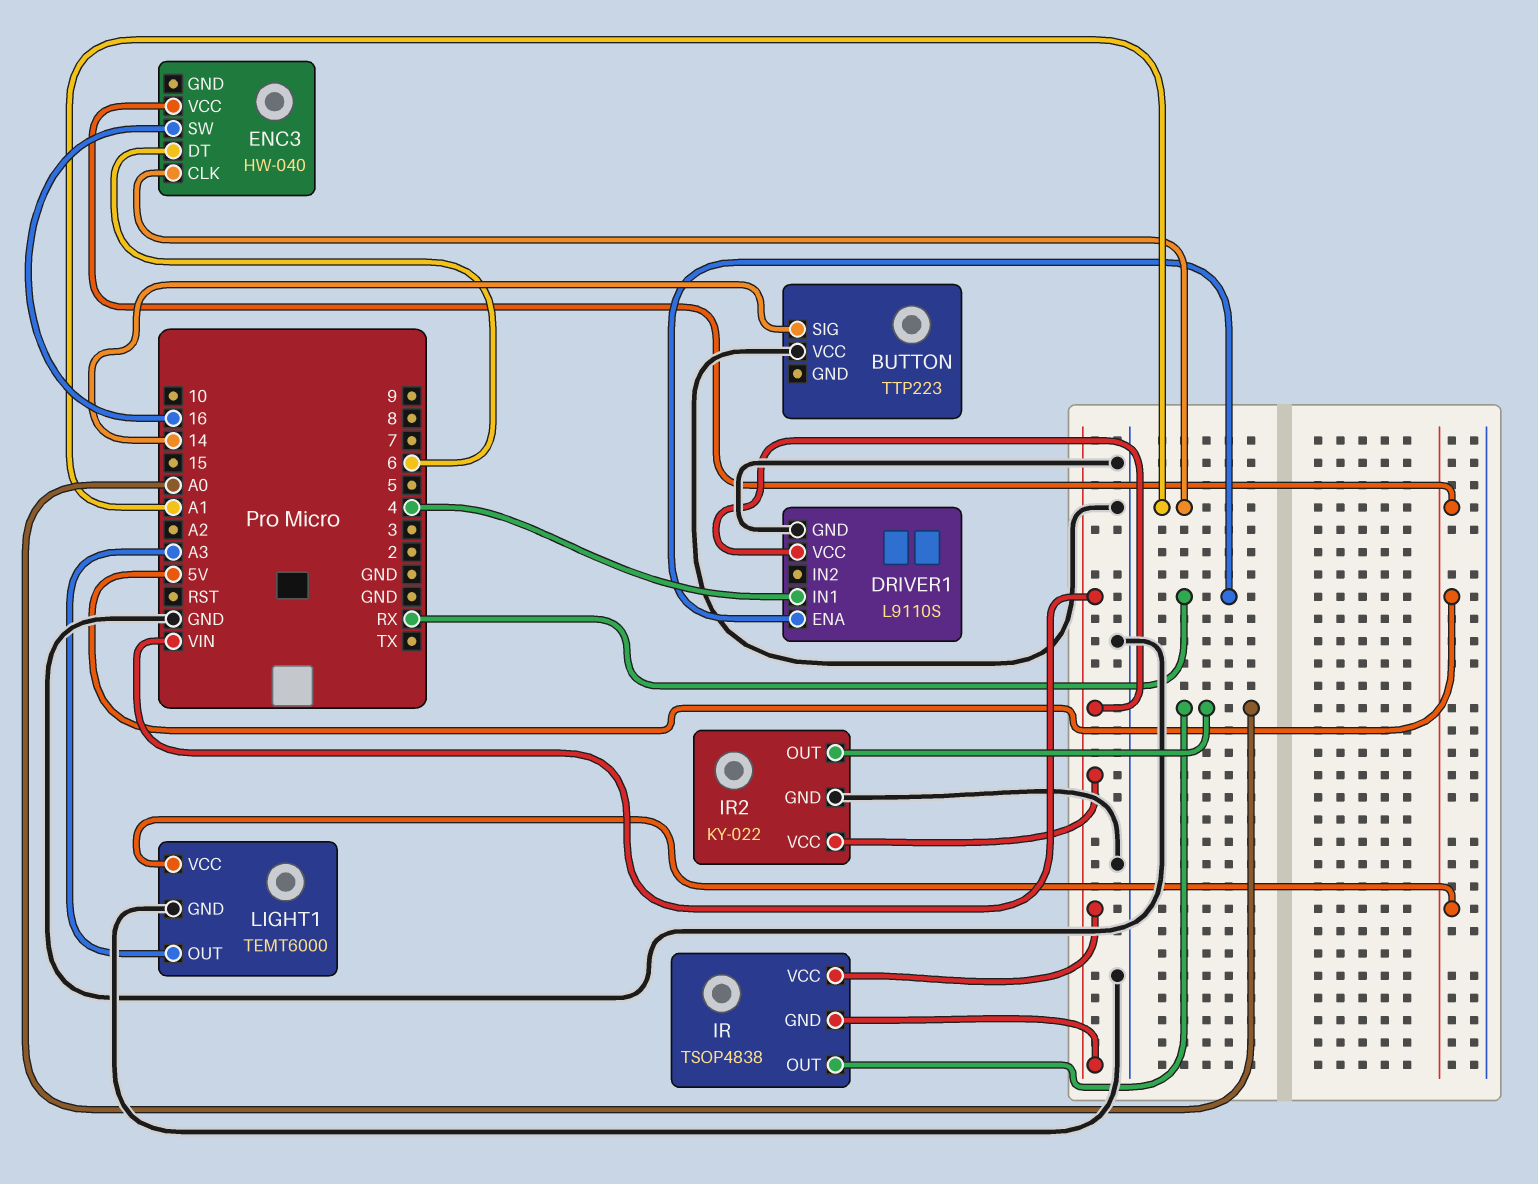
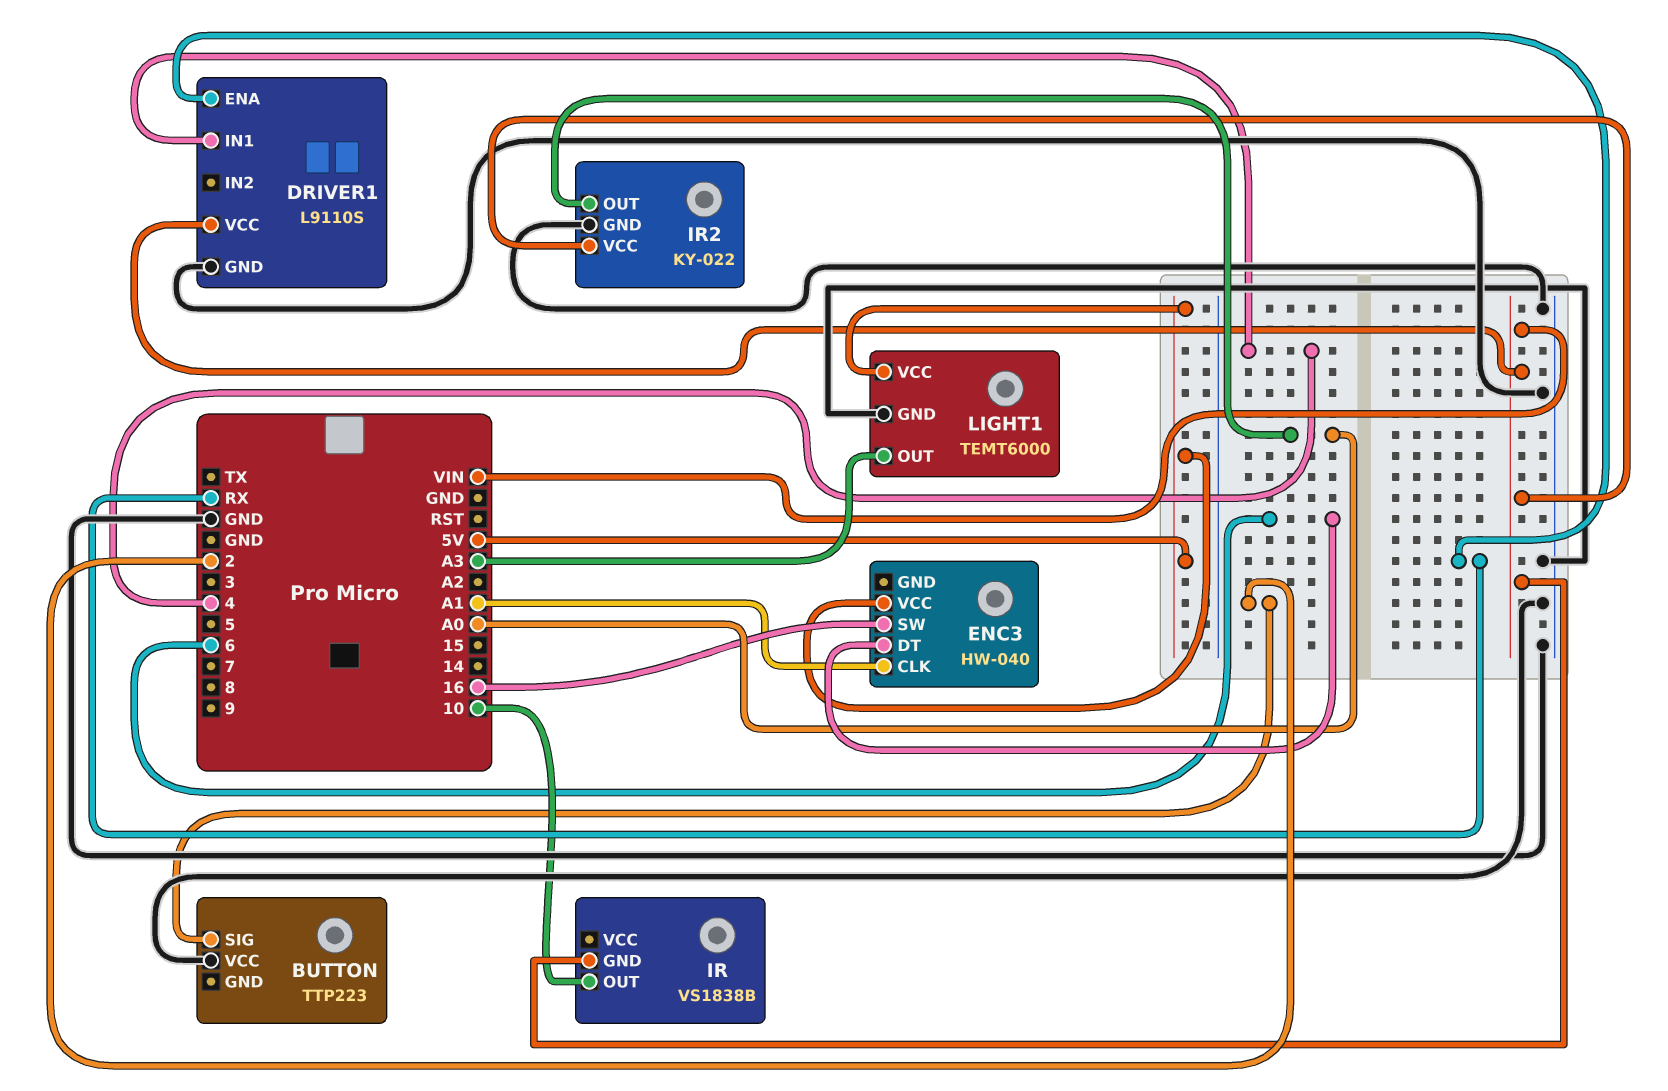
BUTTON pin SIG: 14 -> 2
IR: TSOP4838 -> VS1838B
IR pin OUT: A0 -> 10
IR pin VCC: VIN -> none

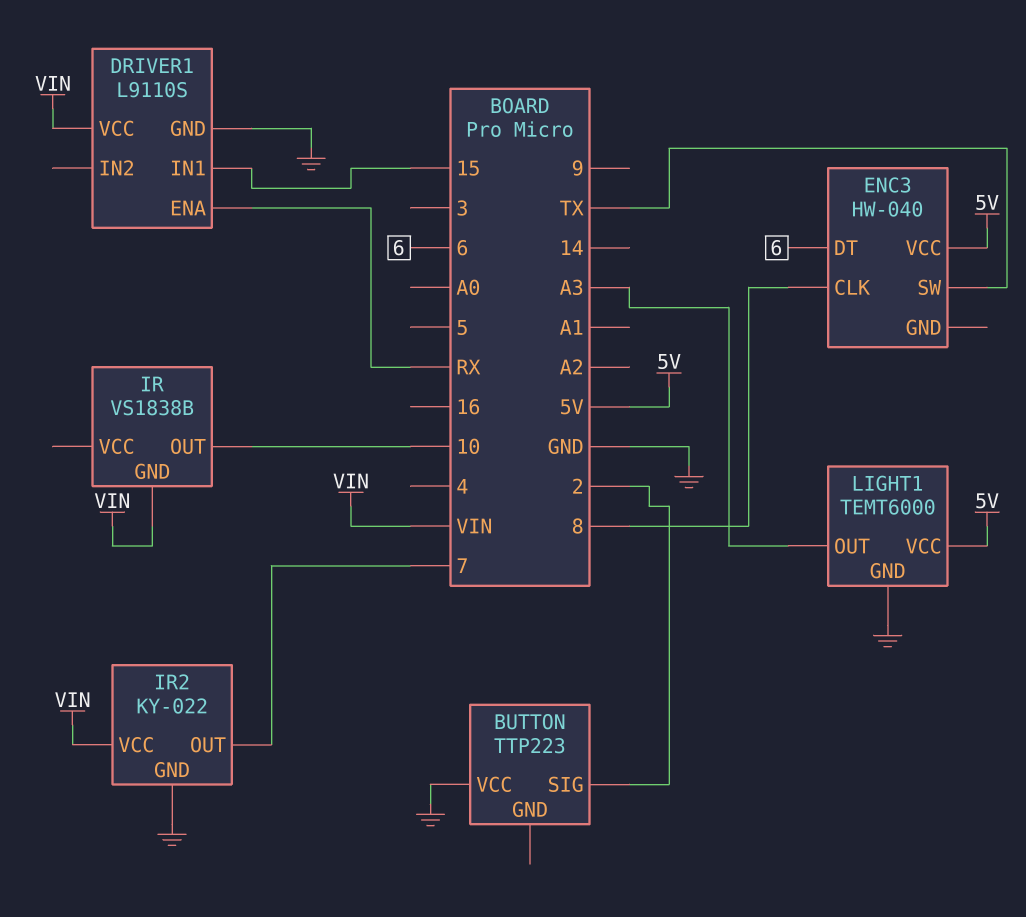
DRIVER1 pin IN1: 4 -> 15
ENC3 pin CLK: A1 -> 8
ENC3 pin SW: 16 -> TX
IR2 pin OUT: A0 -> 7

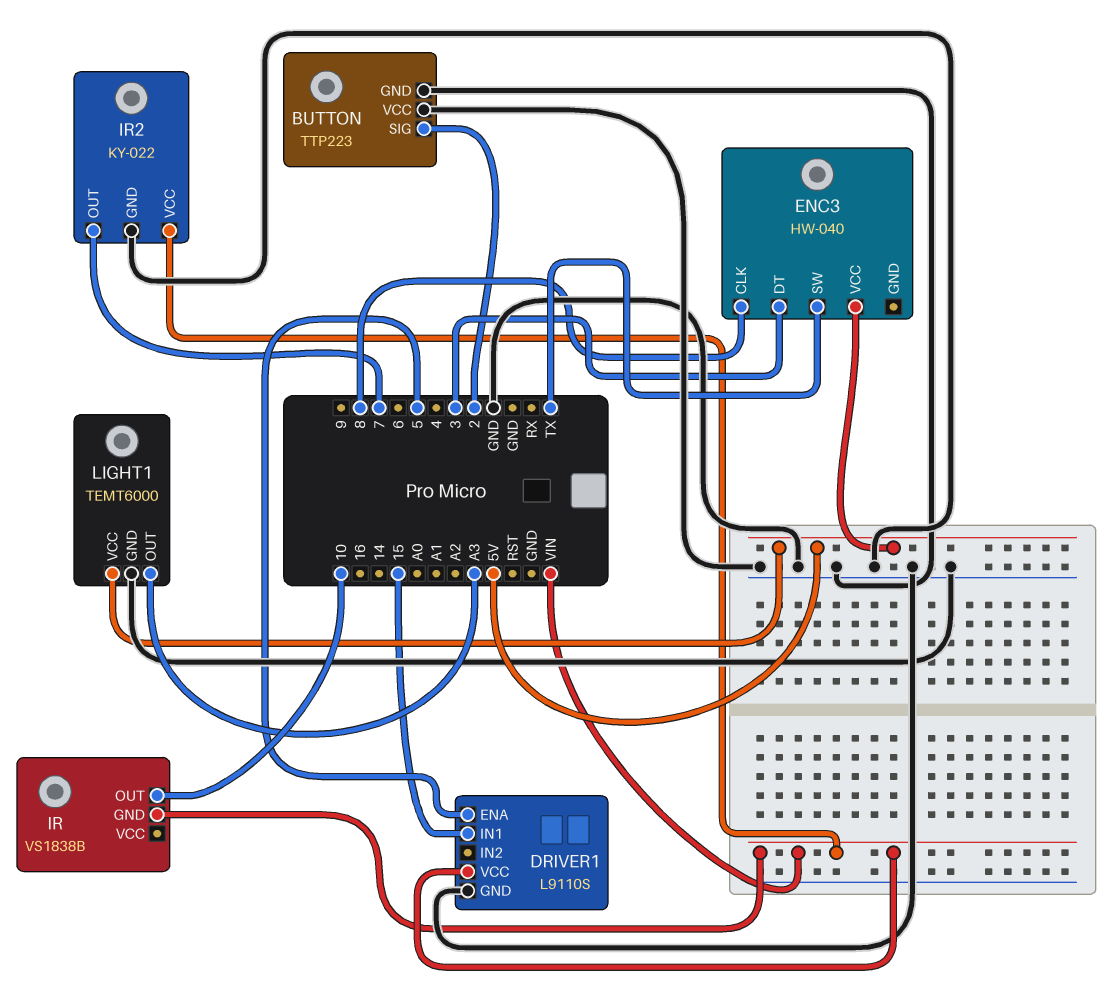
BUTTON pin GND: none -> GND
DRIVER1 pin ENA: RX -> 5
ENC3 pin DT: 6 -> 3

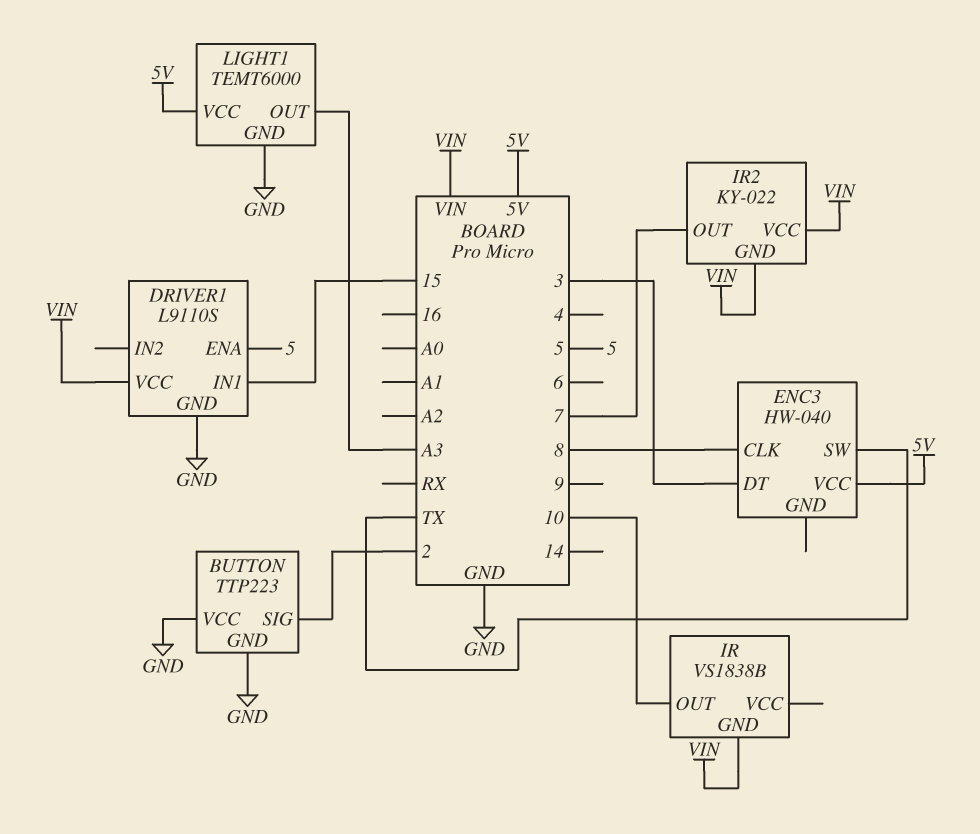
IR2 pin GND: GND -> VIN

